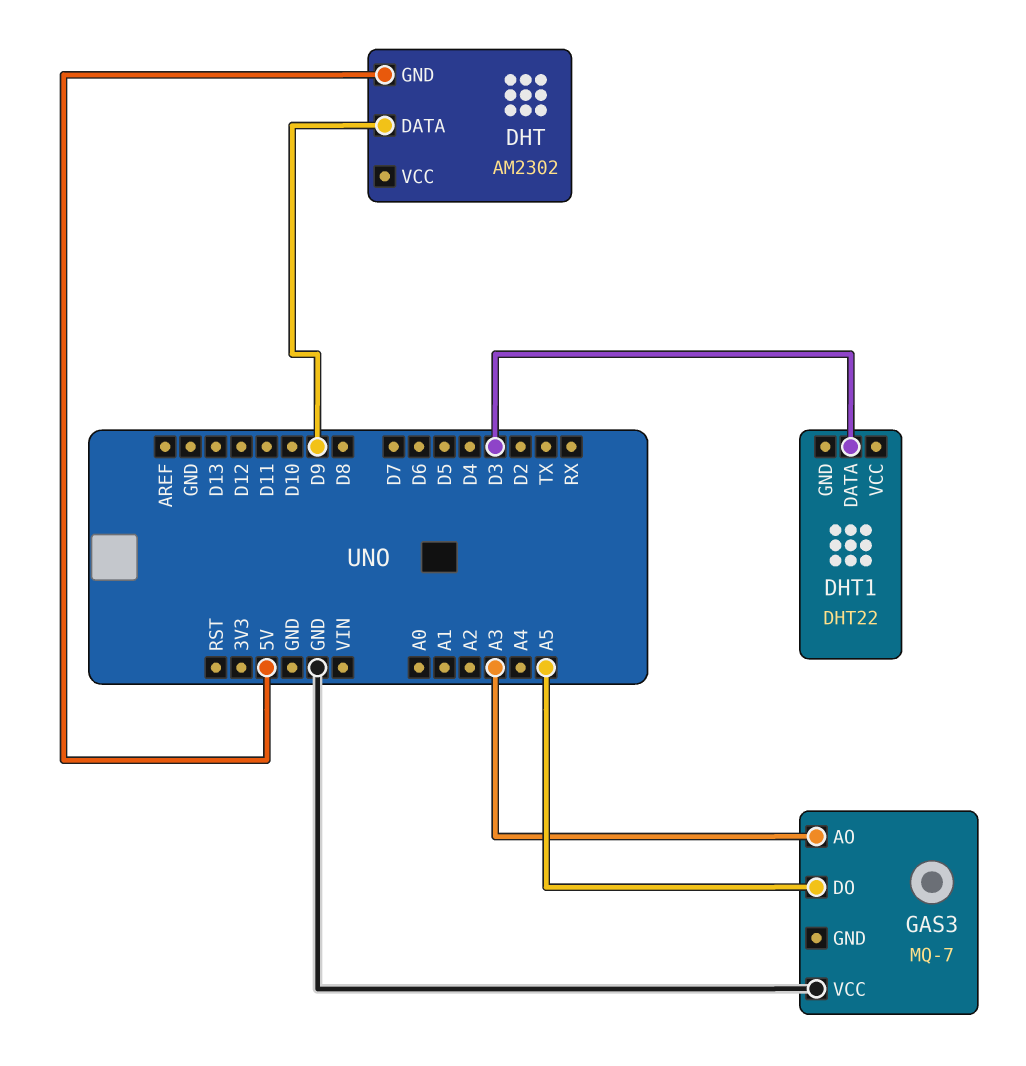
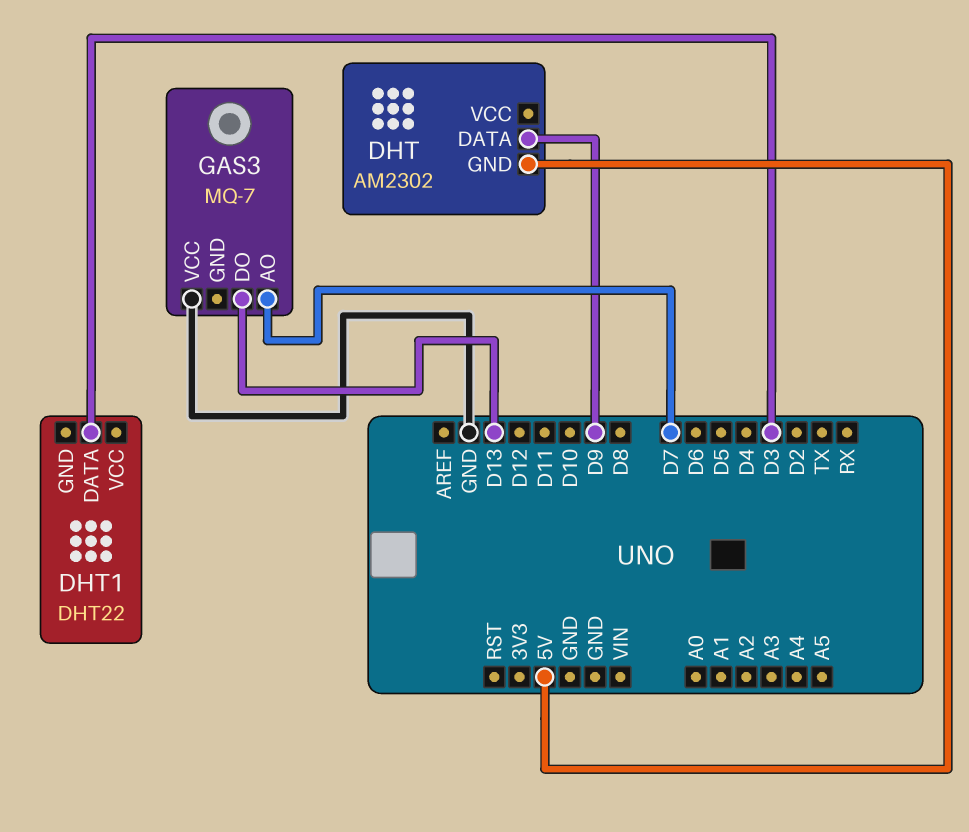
GAS3 pin AO: A3 -> D7
GAS3 pin DO: A5 -> D13

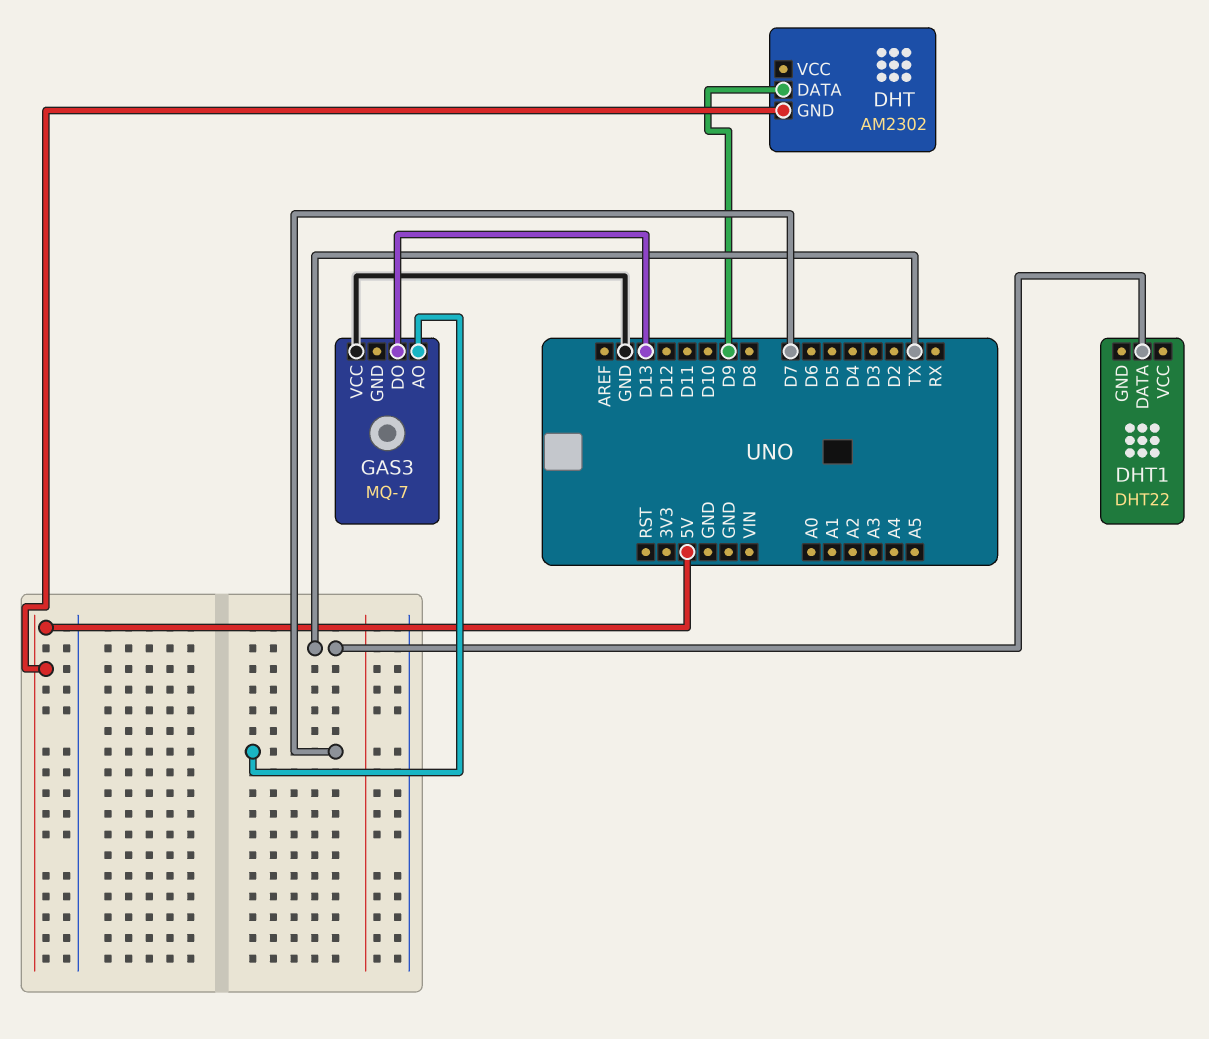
DHT1 pin DATA: D3 -> TX

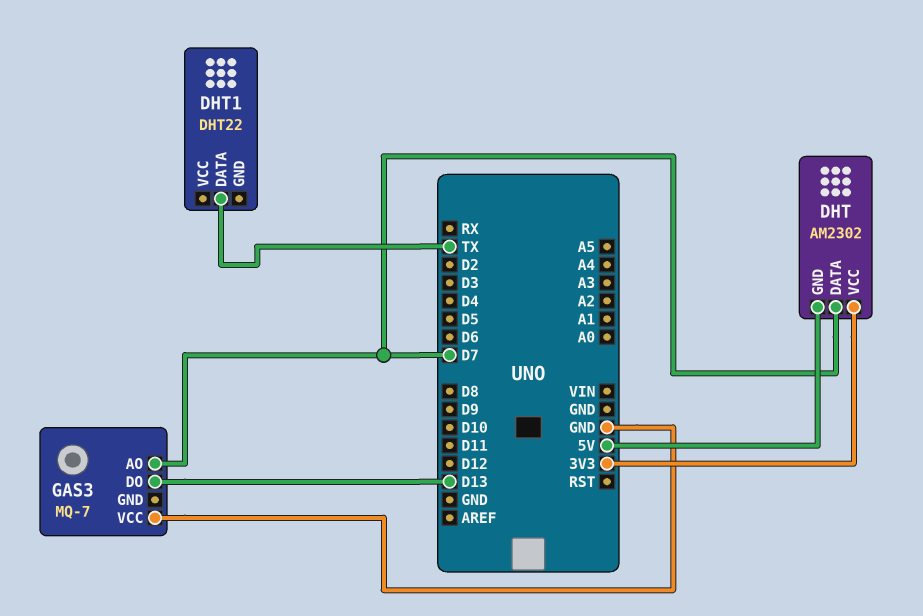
DHT pin DATA: D9 -> D7
DHT pin VCC: none -> 3V3

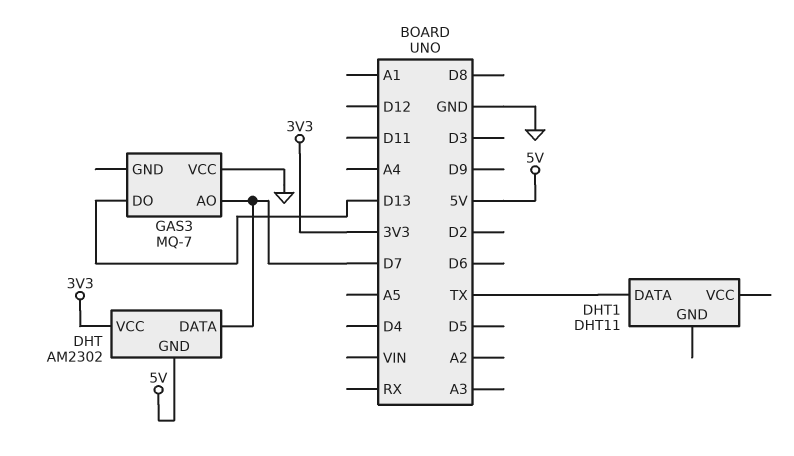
DHT1: DHT22 -> DHT11

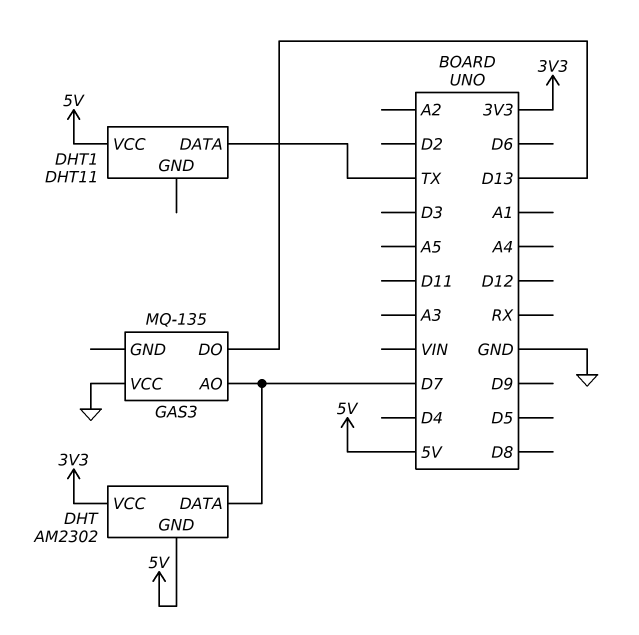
DHT1 pin VCC: none -> 5V
GAS3: MQ-7 -> MQ-135

